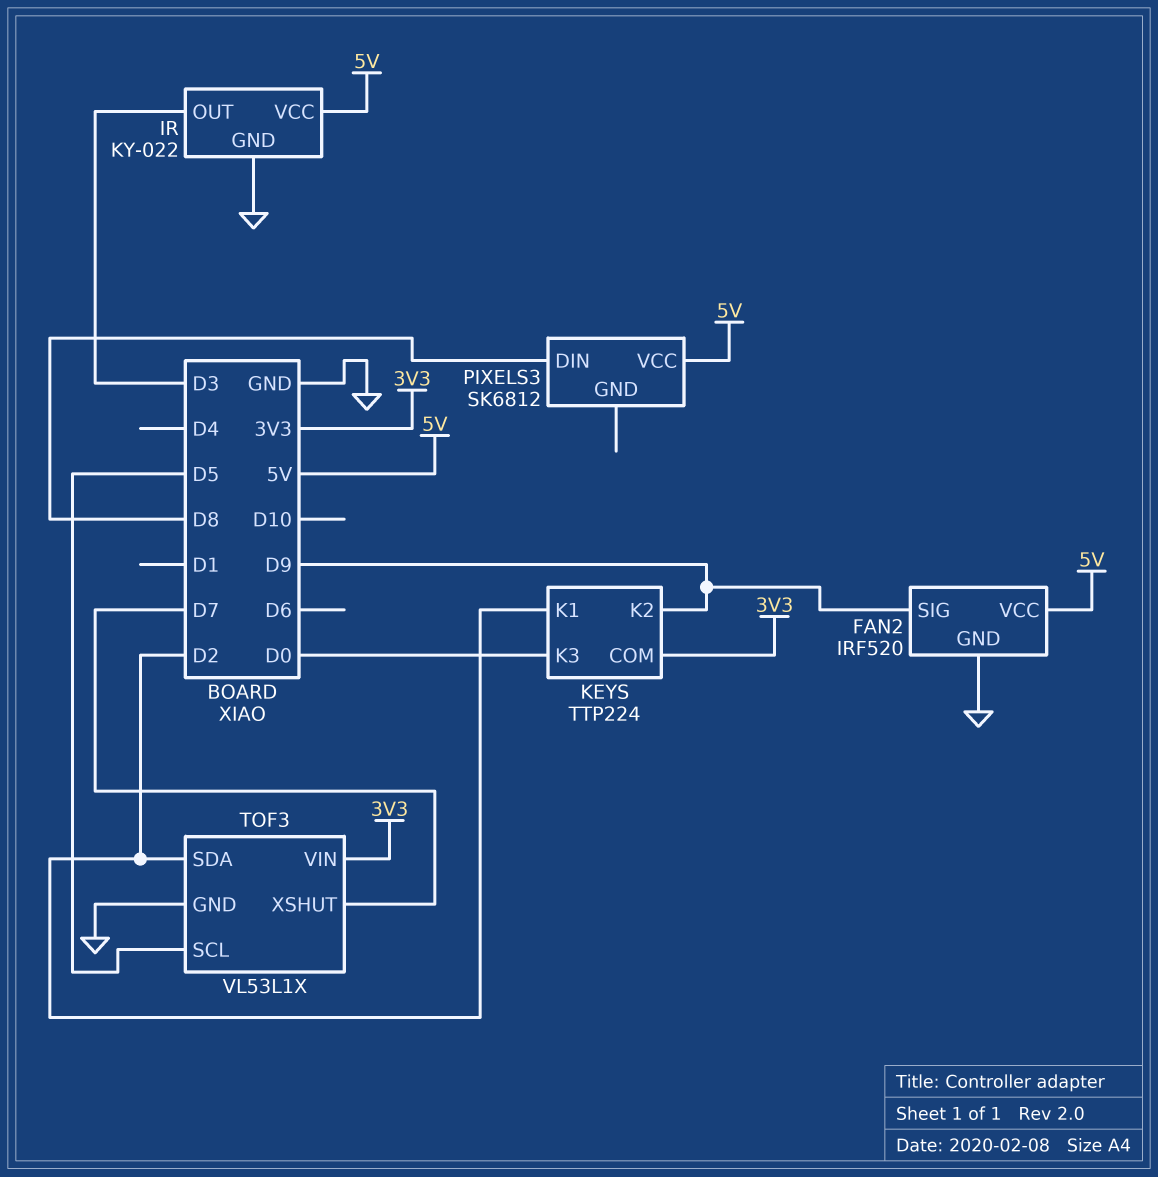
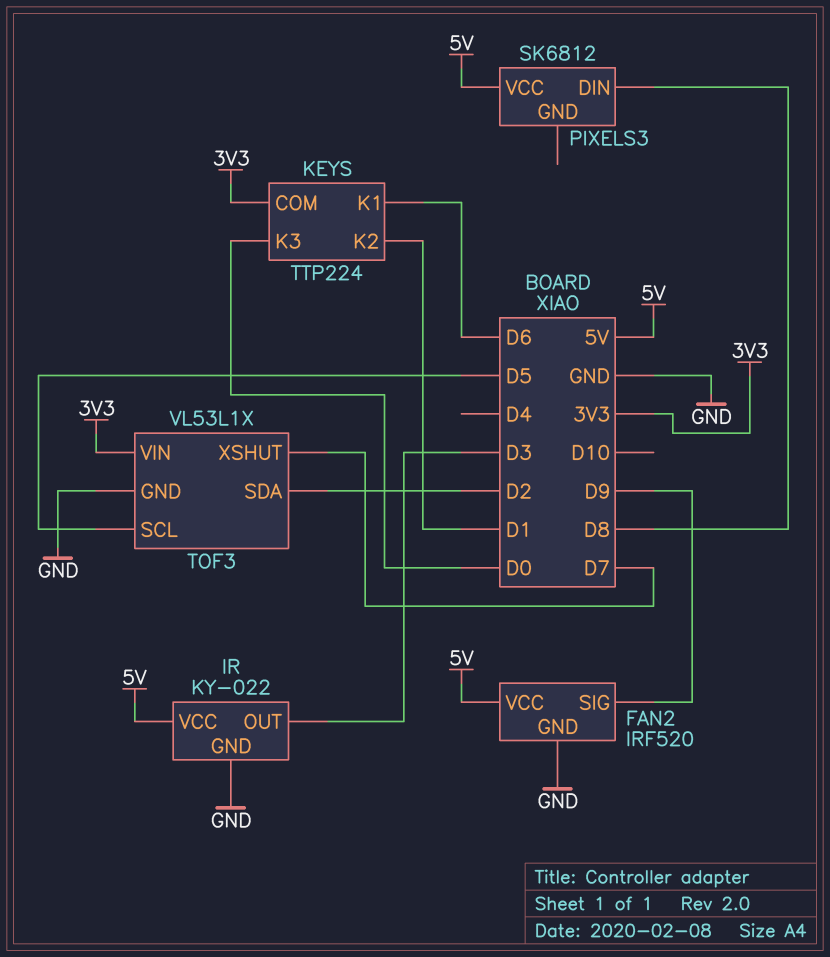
KEYS pin K1: D2 -> D6
KEYS pin K2: D9 -> D1

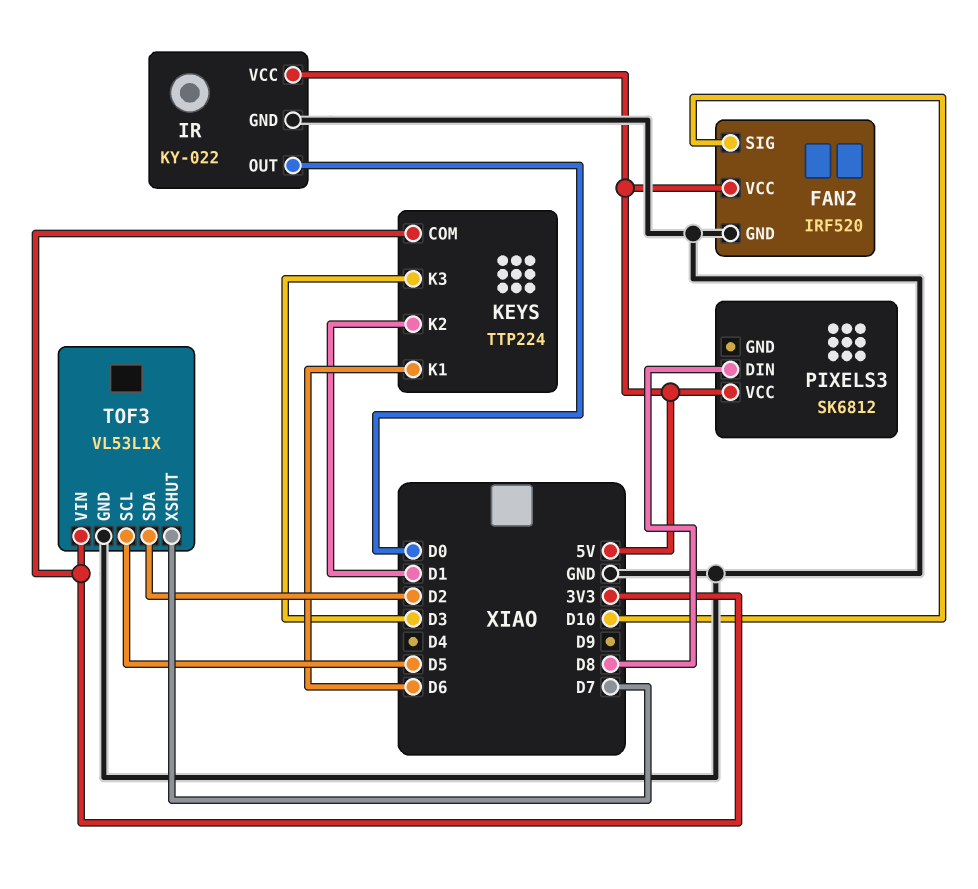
FAN2 pin SIG: D9 -> D10
IR pin OUT: D3 -> D0
KEYS pin K3: D0 -> D3

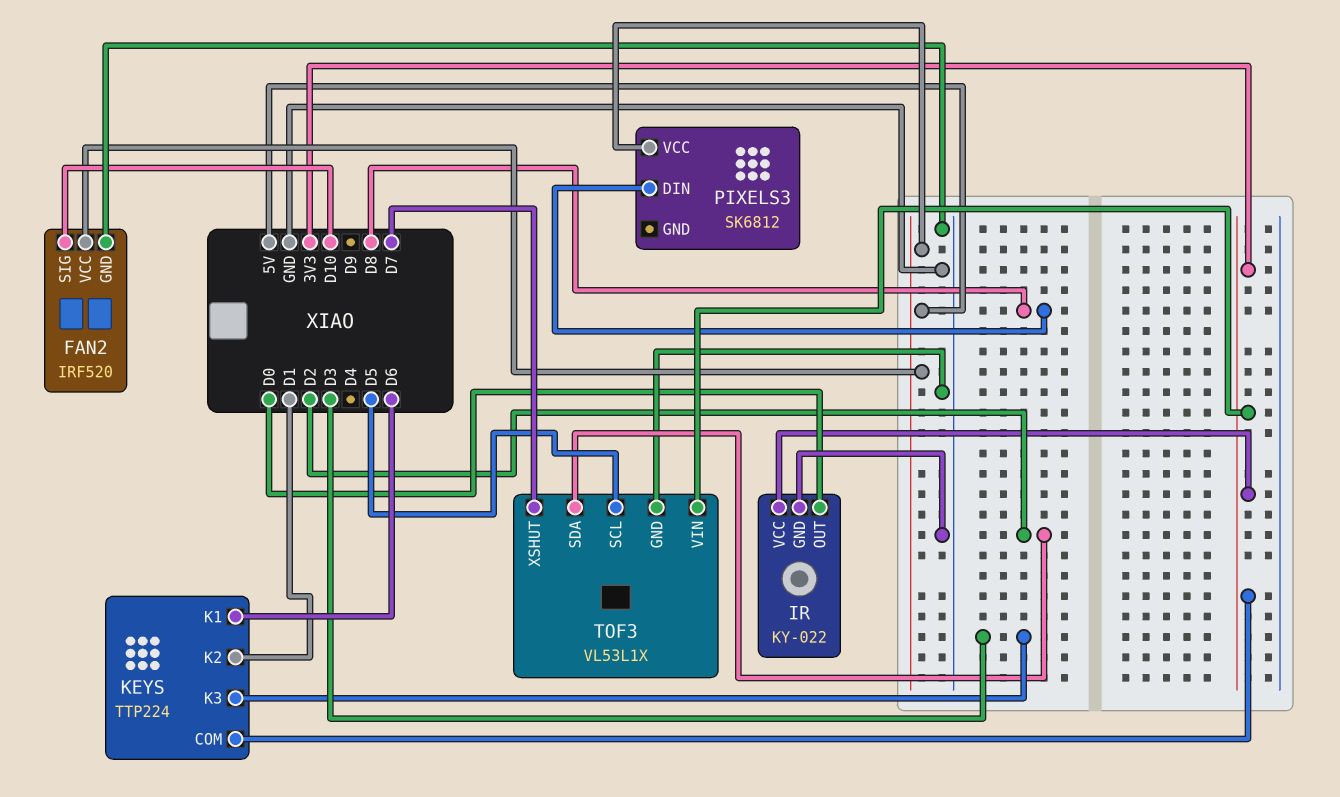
IR pin VCC: 5V -> 3V3

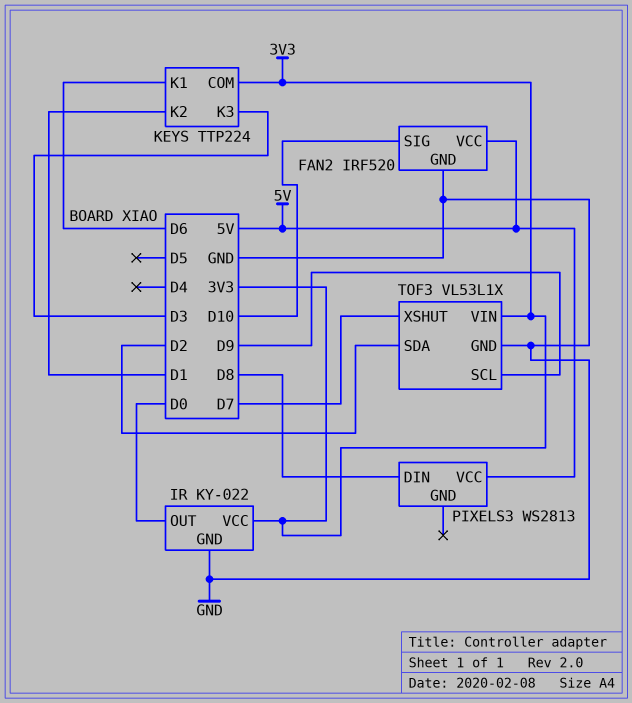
PIXELS3: SK6812 -> WS2813
TOF3 pin SCL: D5 -> D9

